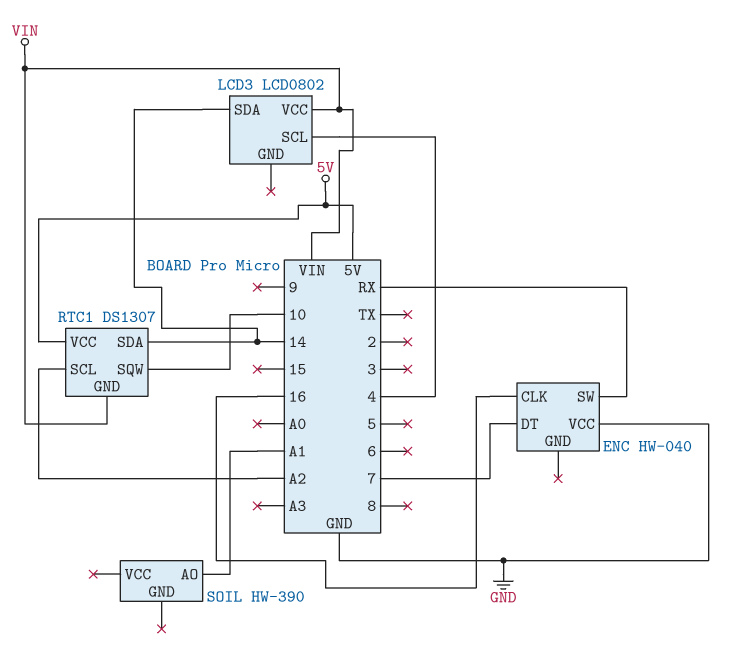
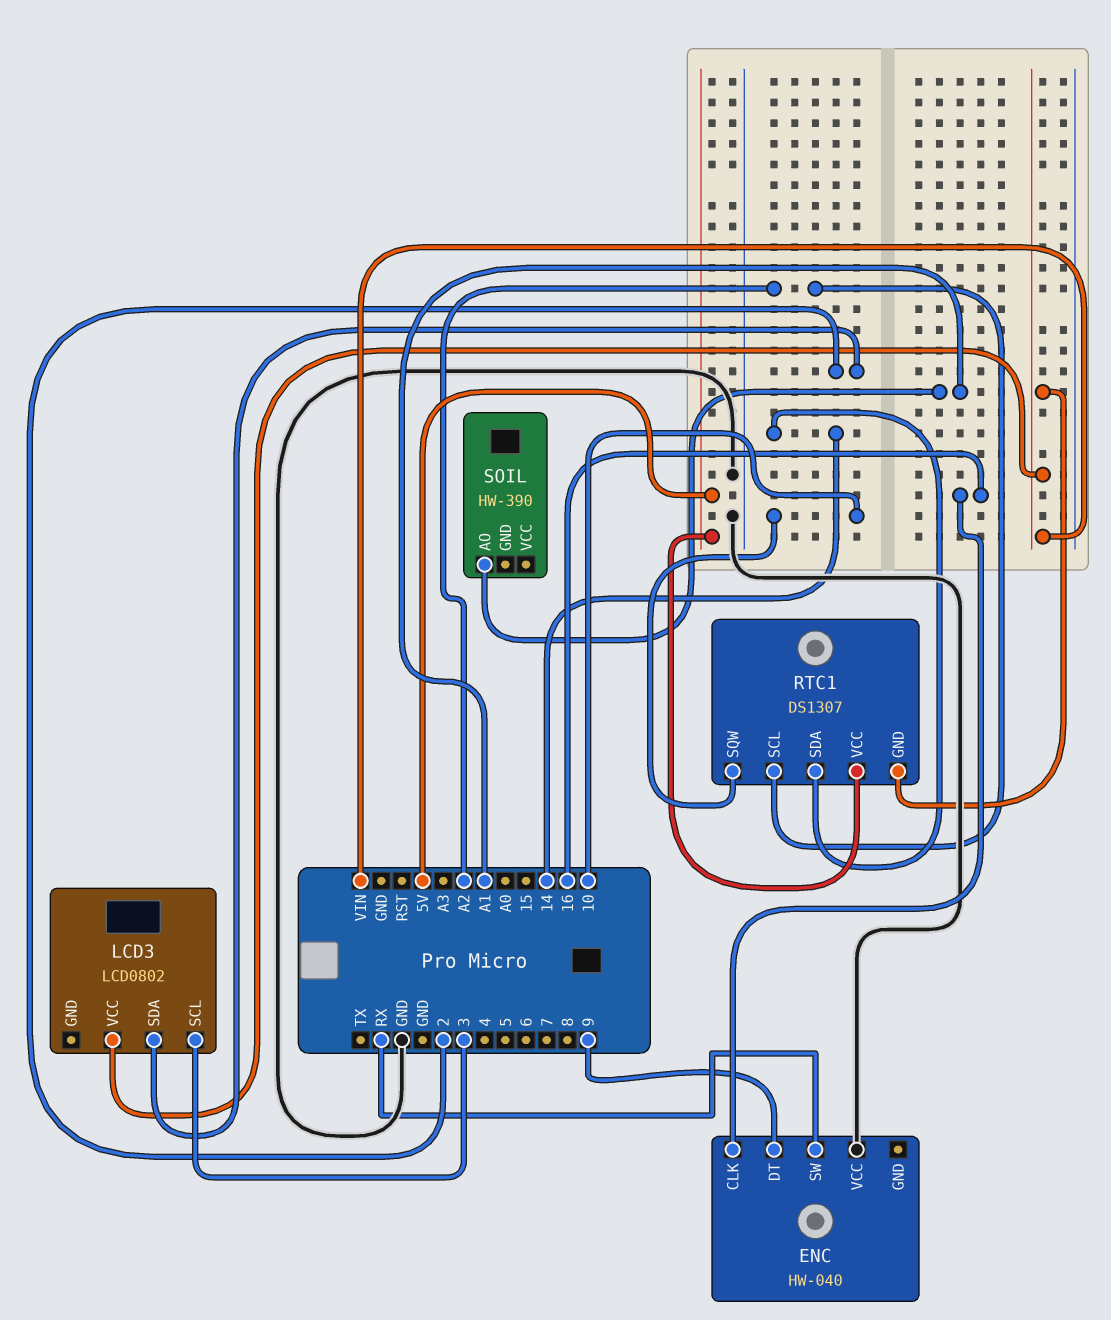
ENC pin DT: 7 -> 9
LCD3 pin SCL: 4 -> 3
LCD3 pin SDA: 14 -> 2

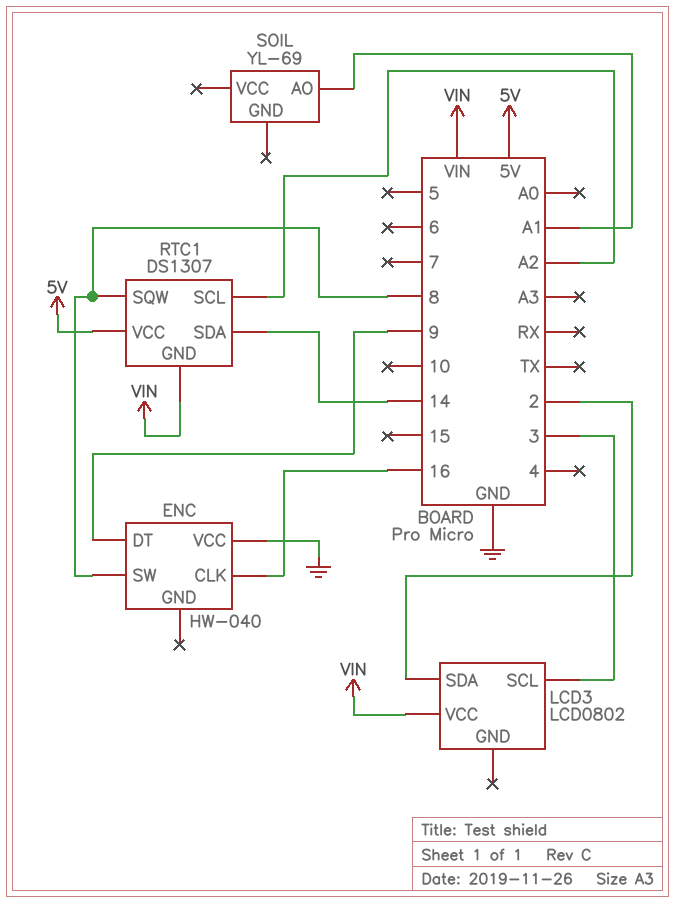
ENC pin SW: RX -> 8
RTC1 pin SQW: 10 -> 8
SOIL: HW-390 -> YL-69

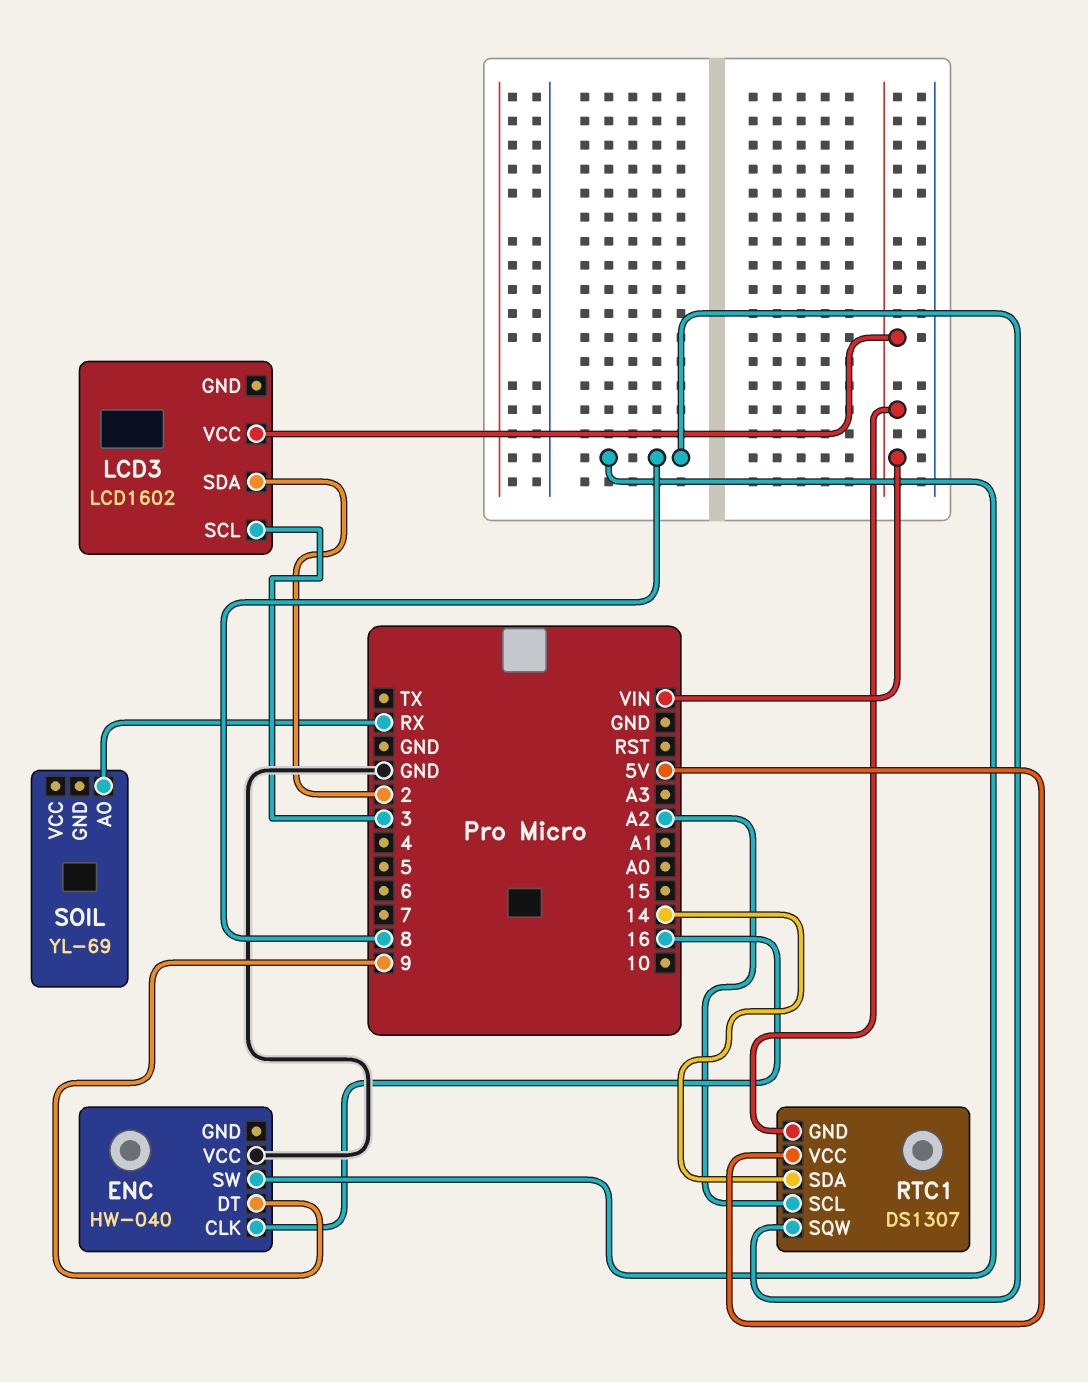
LCD3: LCD0802 -> LCD1602
SOIL pin AO: A1 -> RX

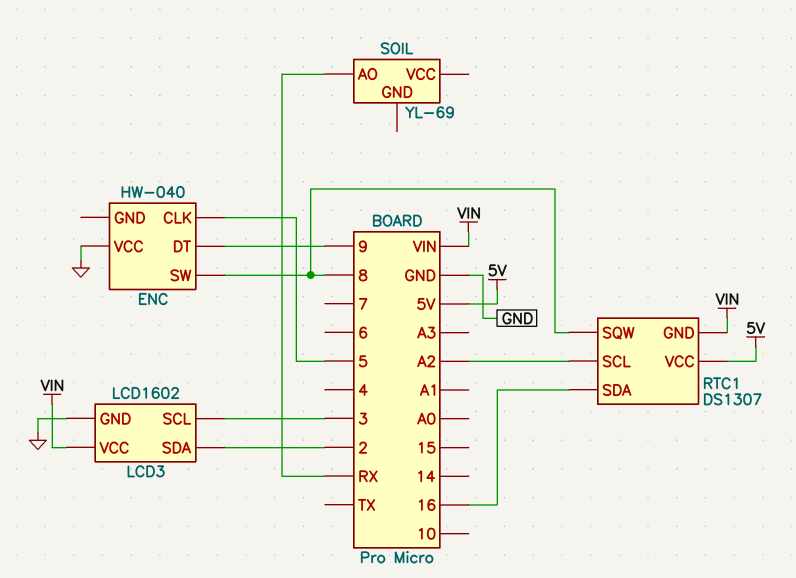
ENC pin CLK: 16 -> 5
LCD3 pin GND: none -> GND
RTC1 pin SDA: 14 -> 16

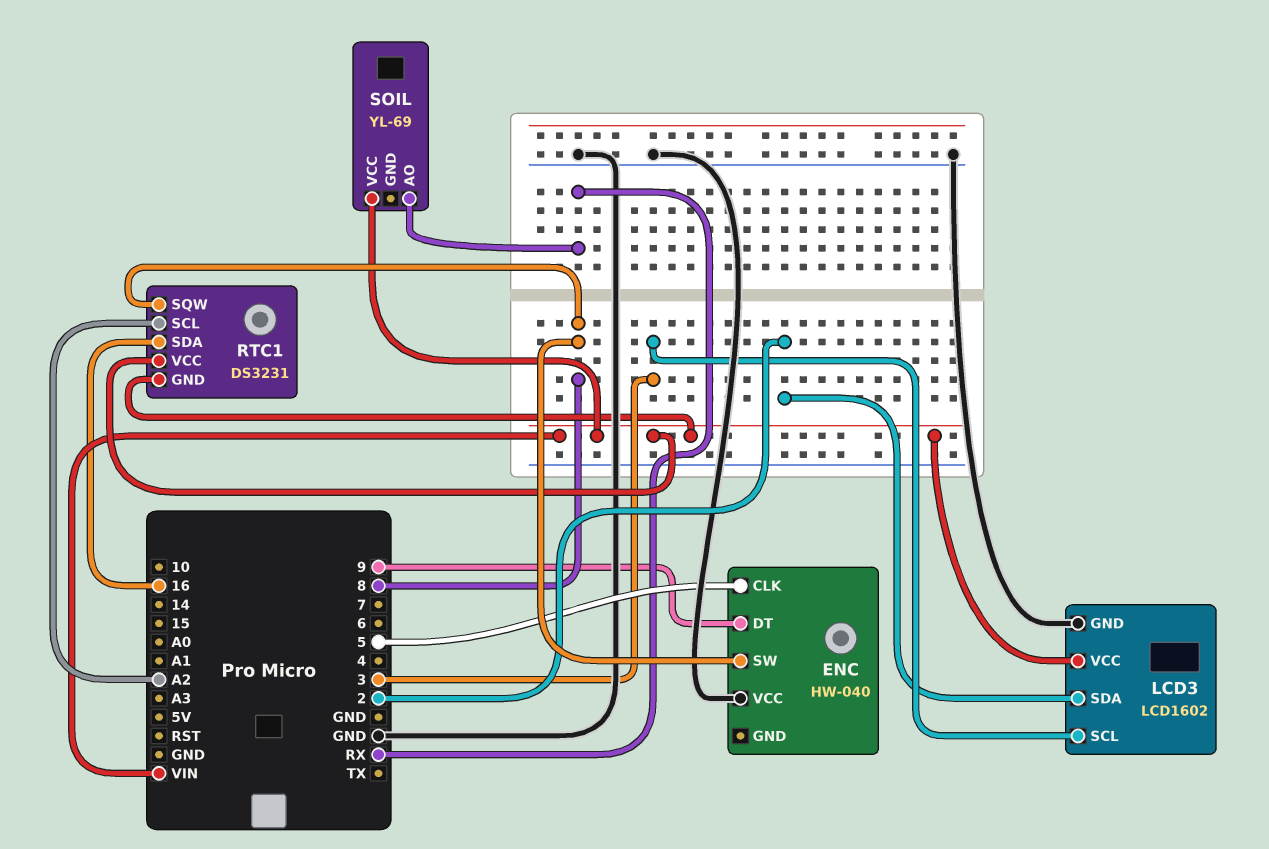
RTC1: DS1307 -> DS3231
RTC1 pin VCC: 5V -> VIN
SOIL pin VCC: none -> VIN

